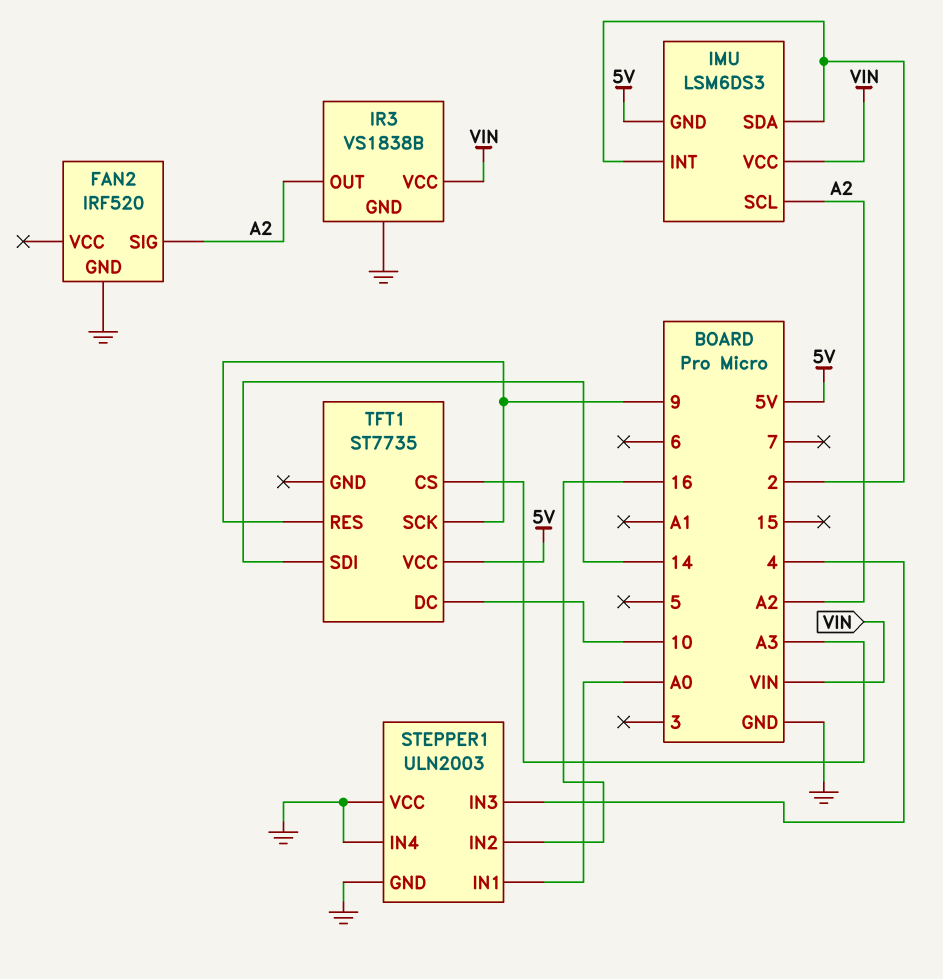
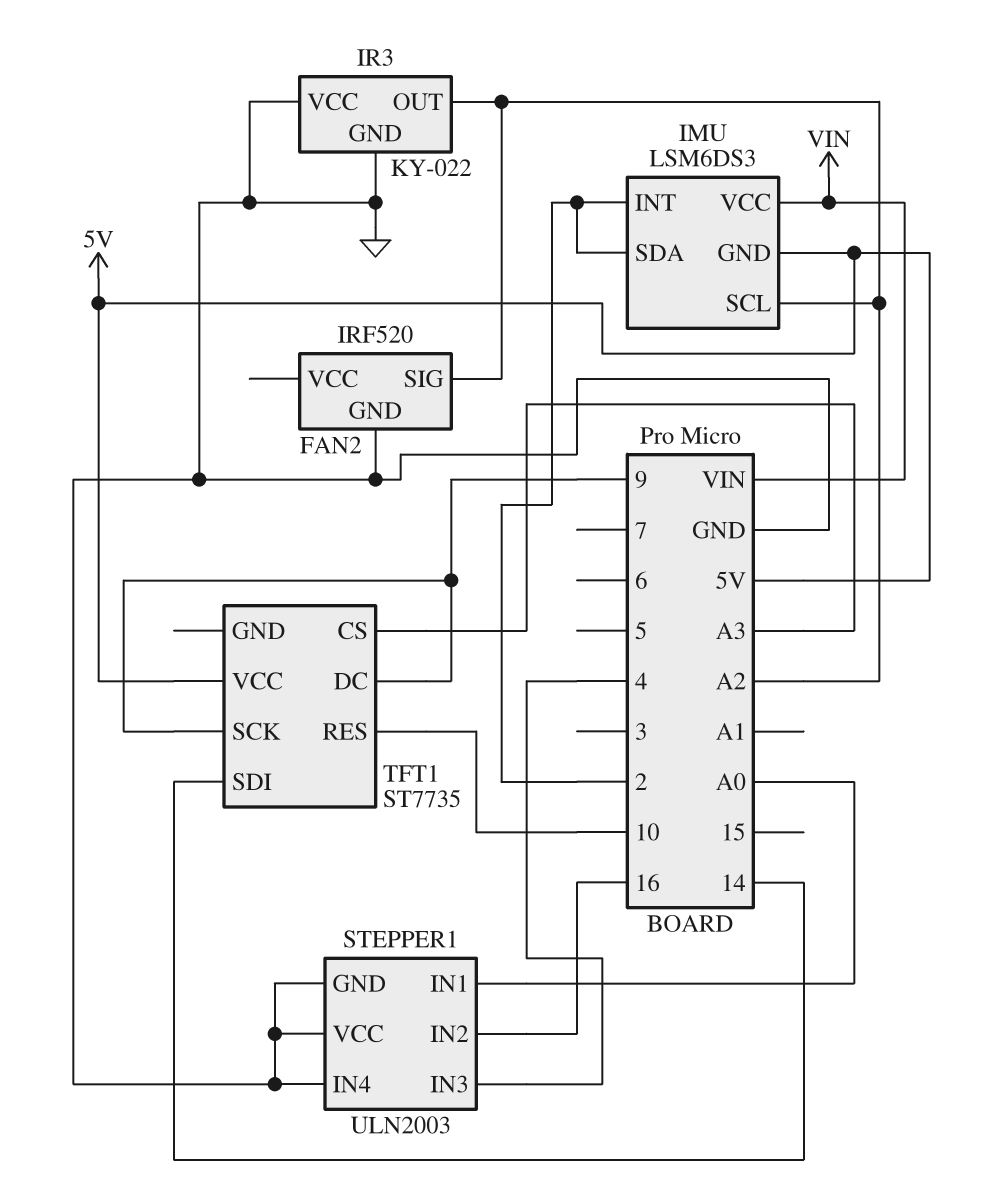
IR3: VS1838B -> KY-022
IR3 pin VCC: VIN -> GND
TFT1 pin DC: 10 -> 9
TFT1 pin RES: 9 -> 10

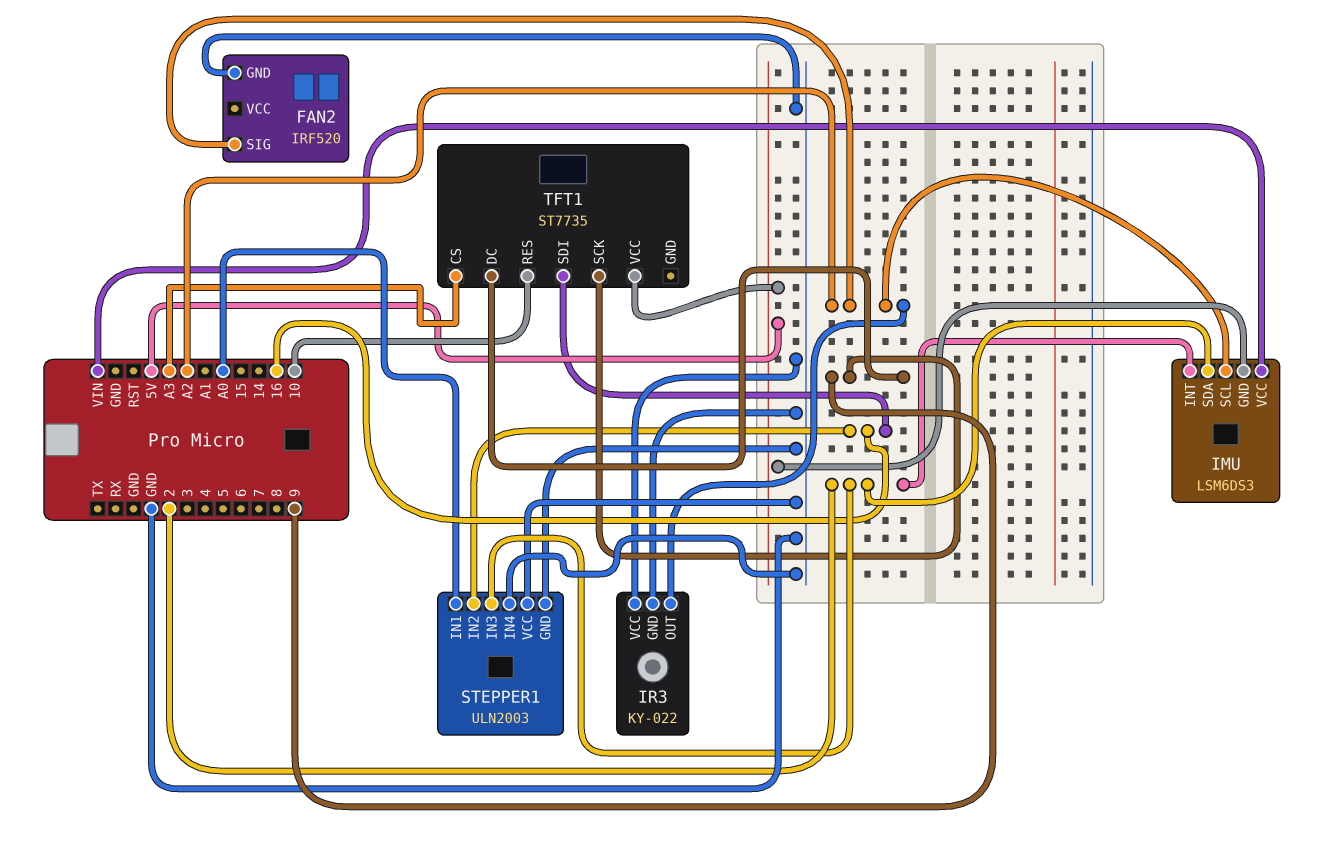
STEPPER1 pin IN3: 4 -> 2
TFT1 pin SDI: 14 -> 16

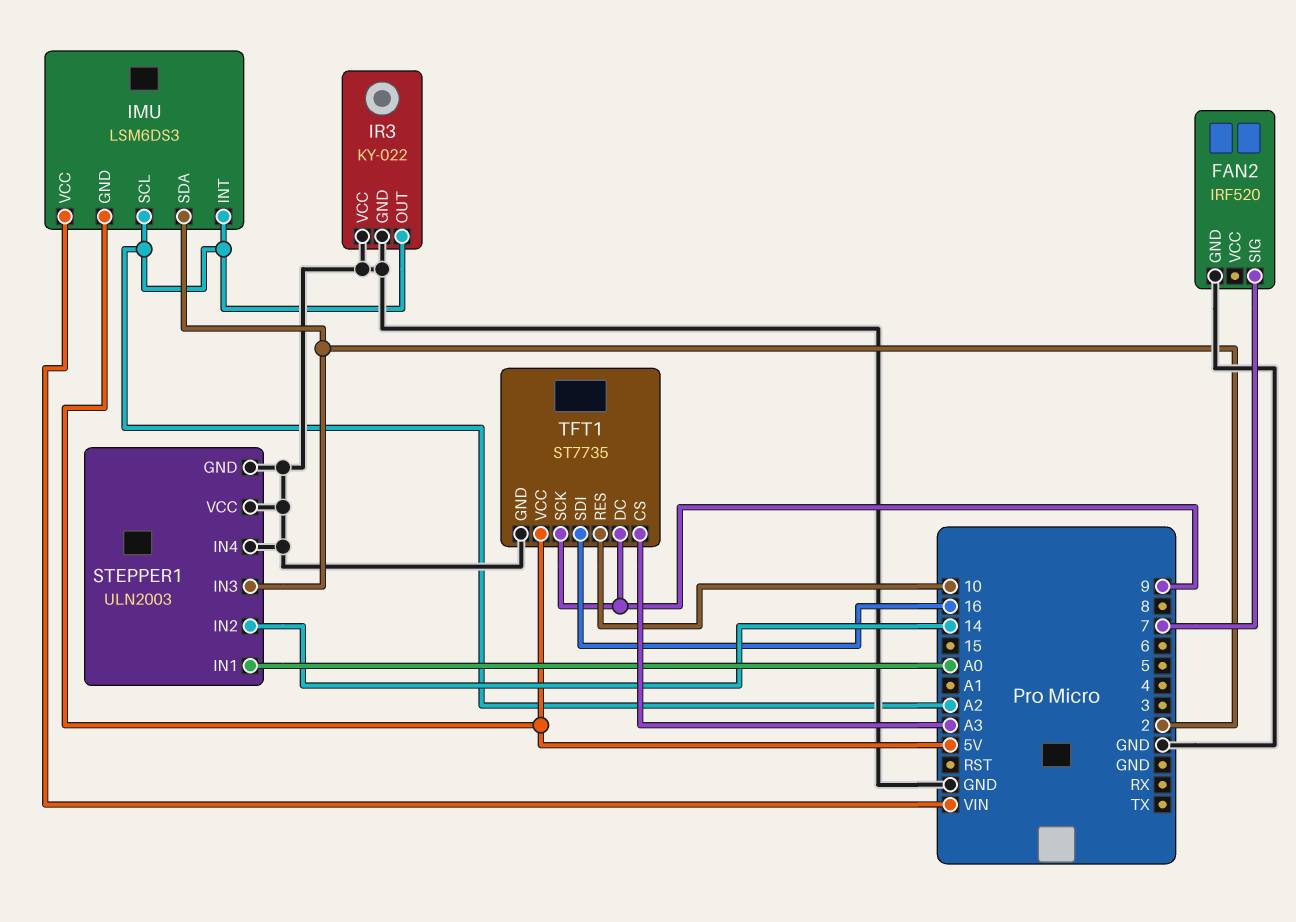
FAN2 pin SIG: A2 -> 7
IMU pin INT: 2 -> A2
STEPPER1 pin IN2: 16 -> 14
TFT1 pin GND: none -> GND

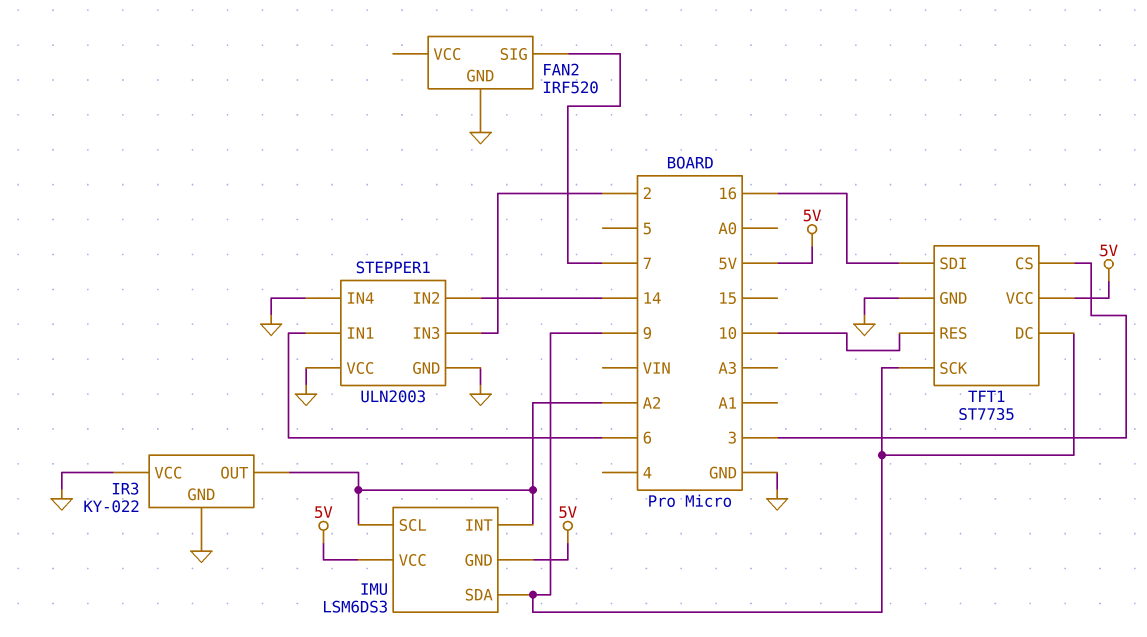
IMU pin SDA: 2 -> 9
IMU pin VCC: VIN -> 5V
STEPPER1 pin IN1: A0 -> 6
TFT1 pin CS: A3 -> 3

